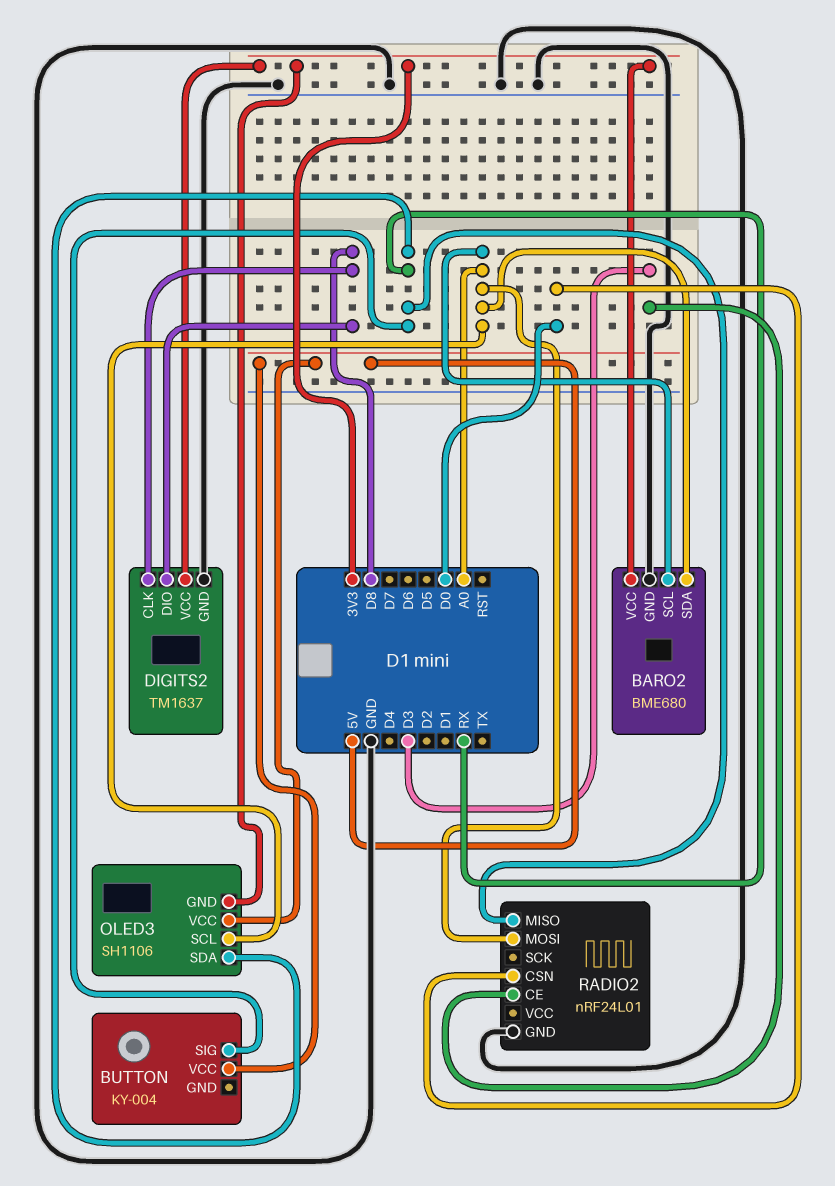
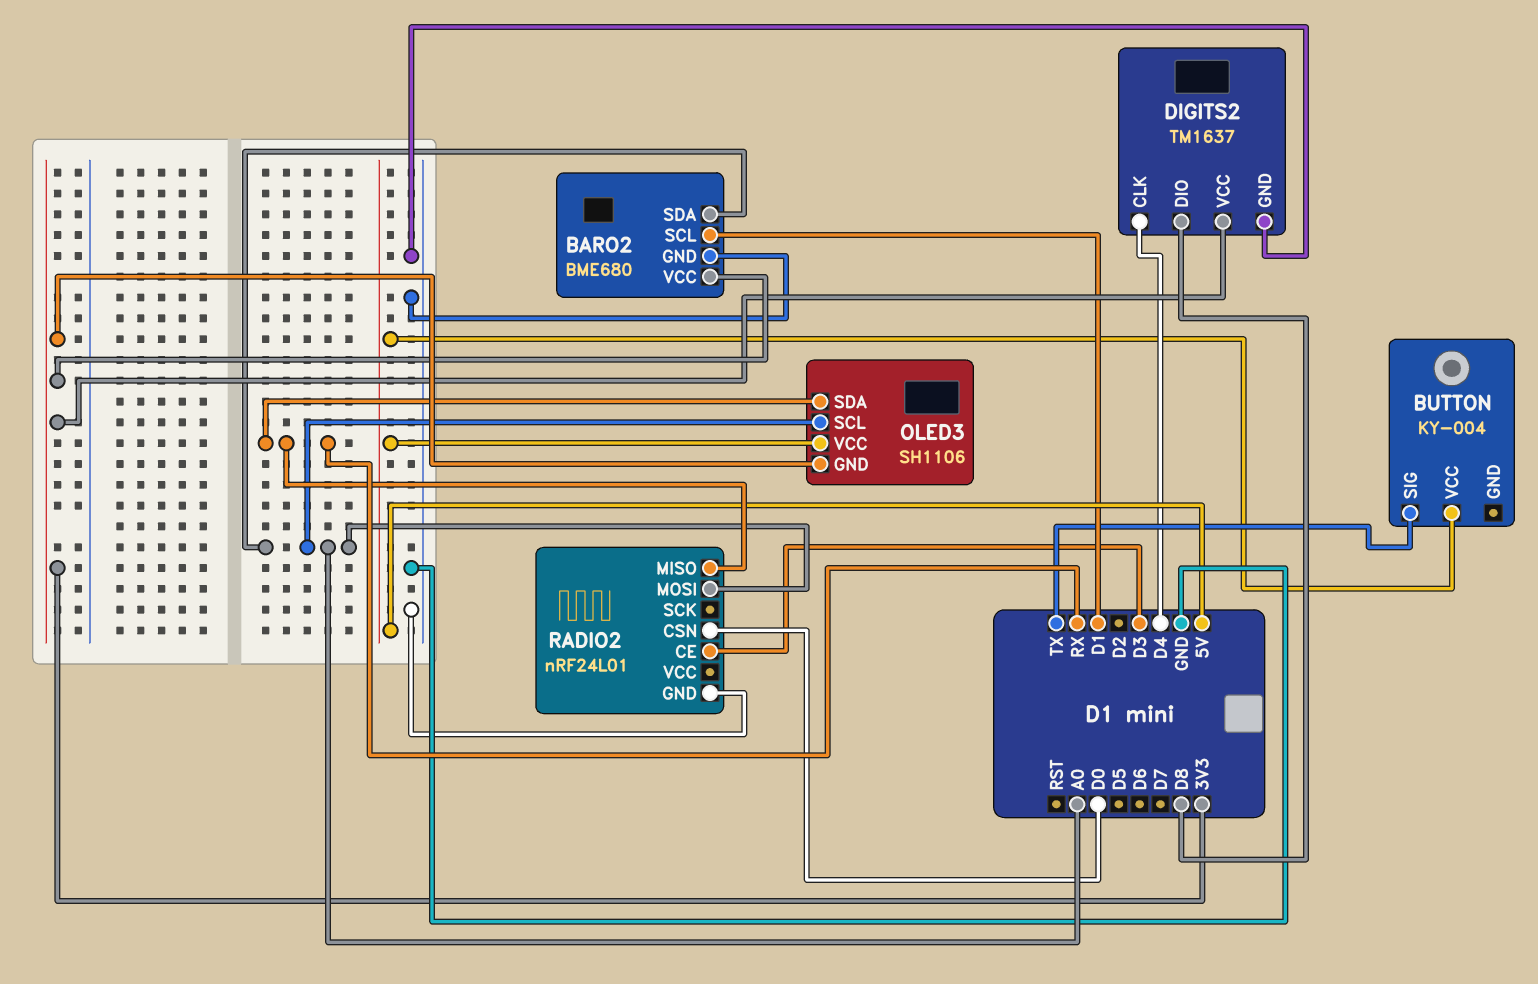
BARO2 pin SCL: A0 -> D1
BUTTON pin SIG: RX -> TX
DIGITS2 pin CLK: D8 -> D4

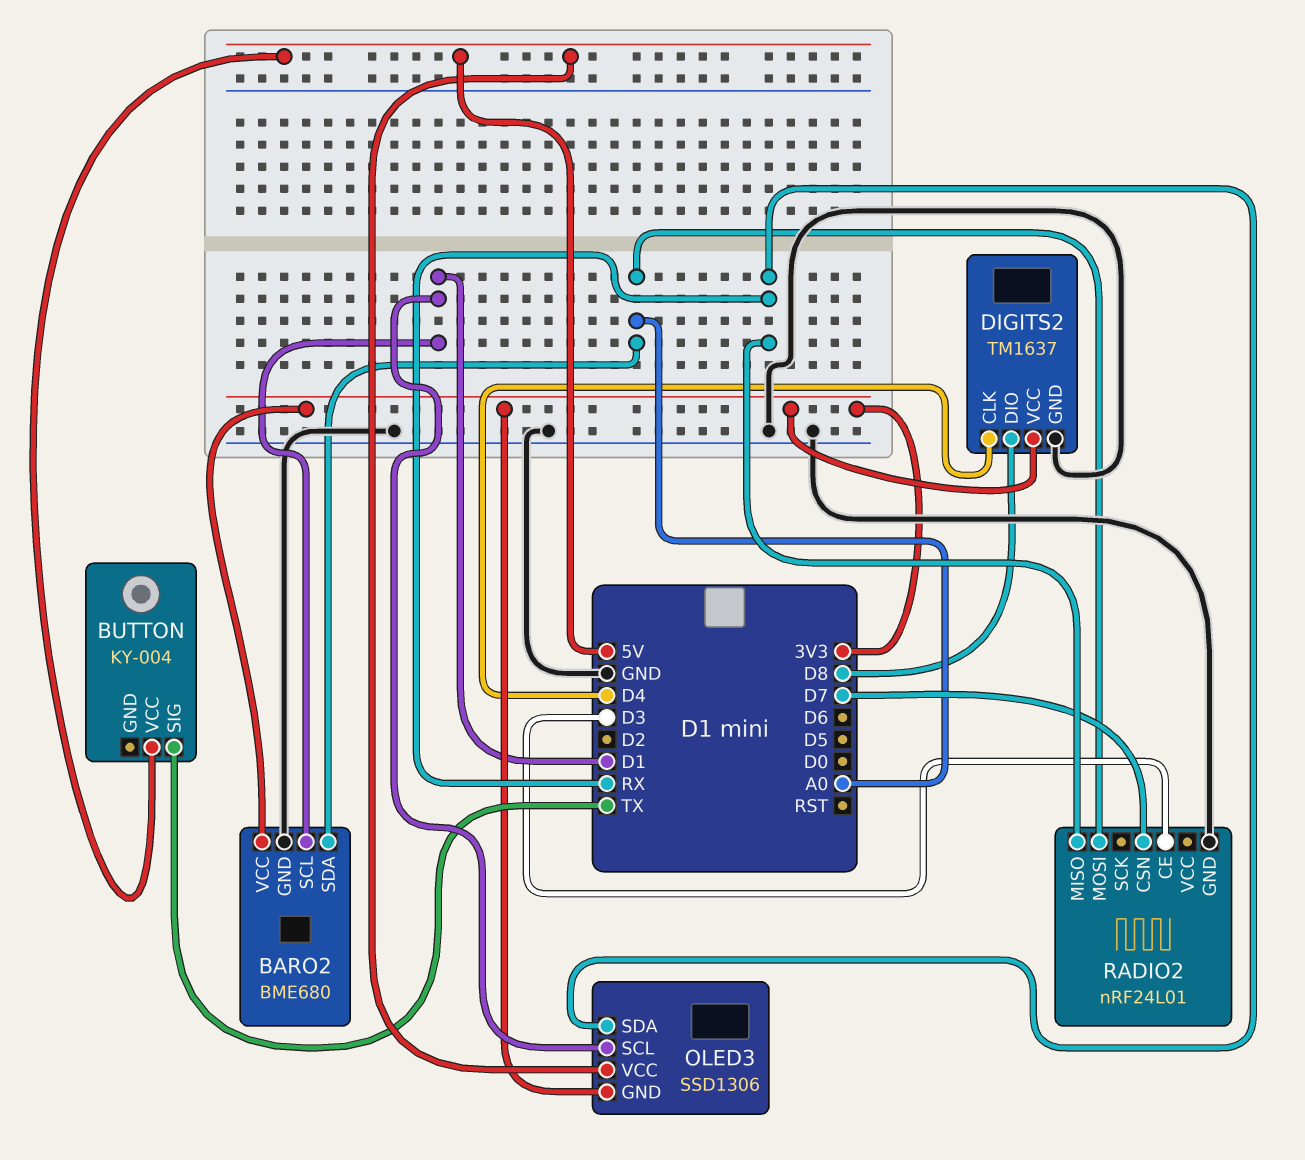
OLED3: SH1106 -> SSD1306
OLED3 pin SCL: A0 -> D1
RADIO2 pin CSN: D0 -> D7

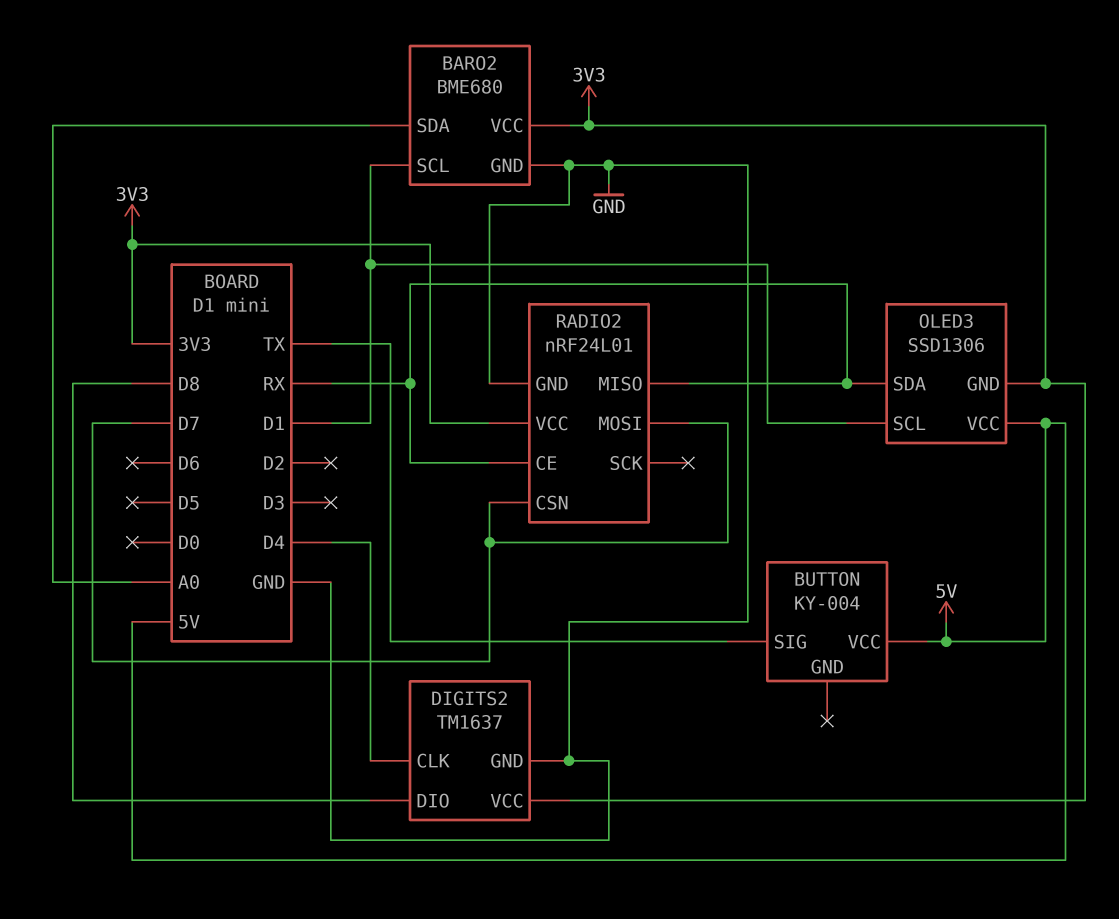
RADIO2 pin CE: D3 -> RX
RADIO2 pin MOSI: A0 -> D7
RADIO2 pin VCC: none -> 3V3

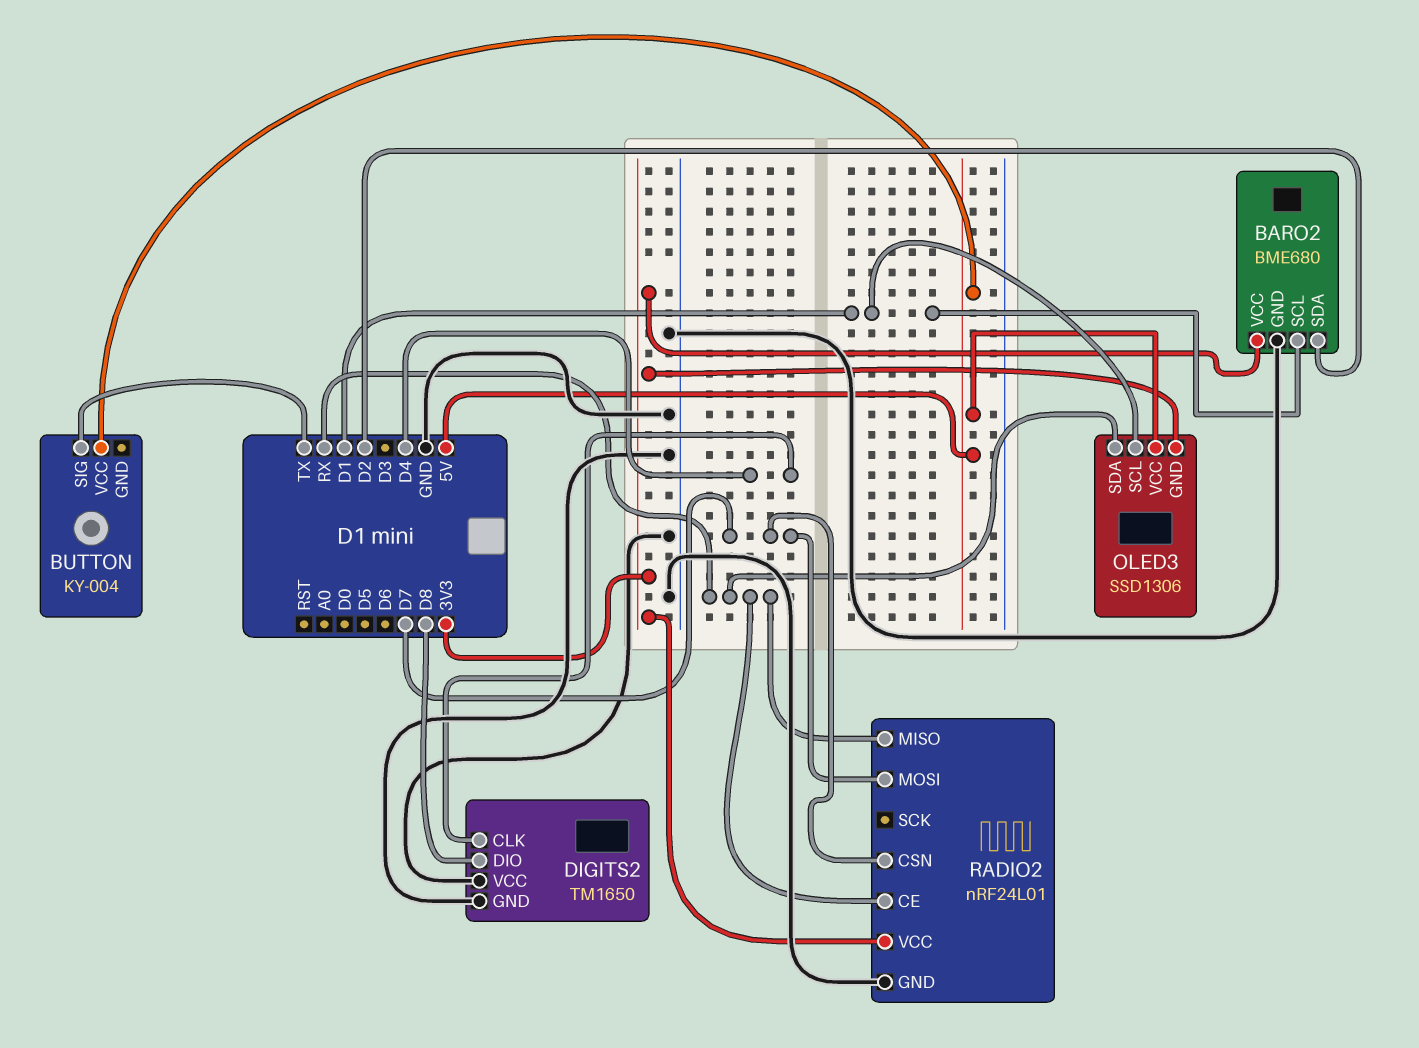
BARO2 pin SDA: A0 -> D2
DIGITS2: TM1637 -> TM1650
DIGITS2 pin VCC: 3V3 -> GND

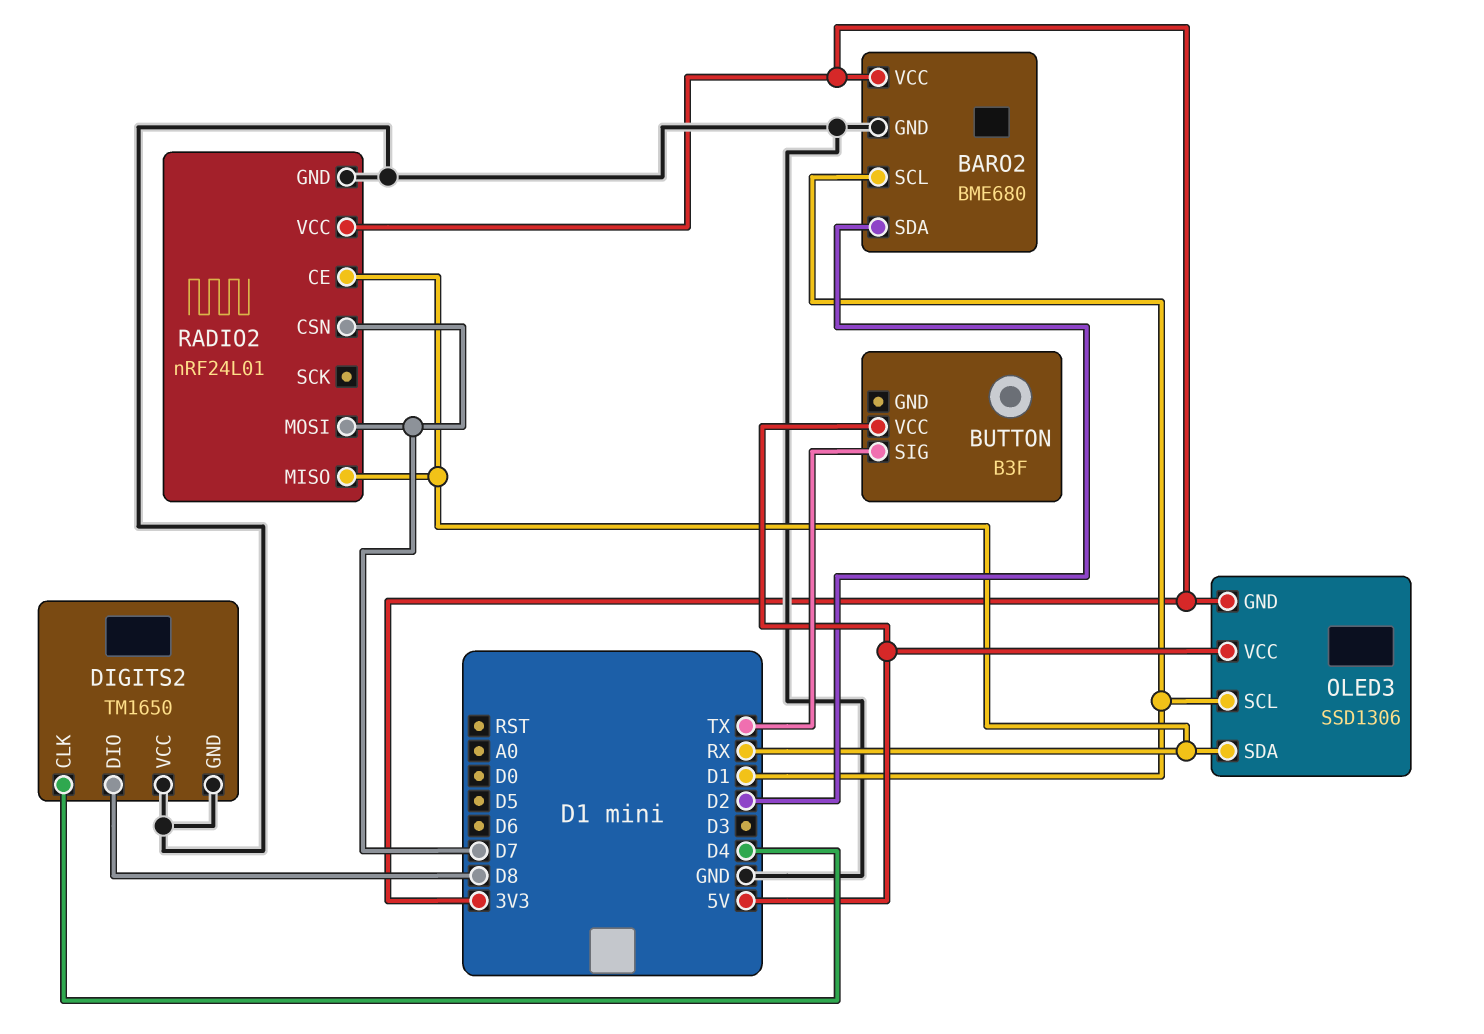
BUTTON: KY-004 -> B3F

